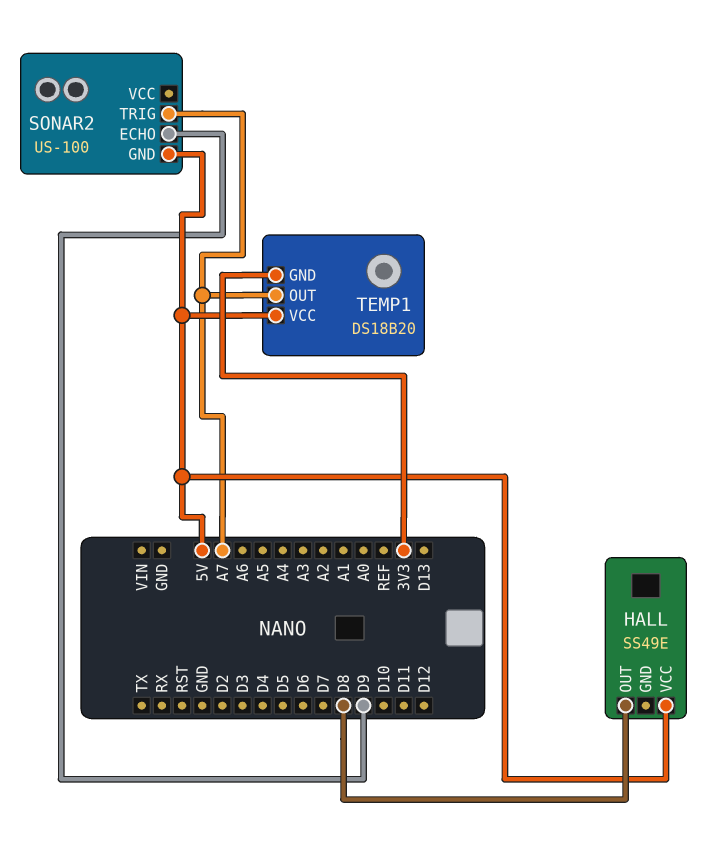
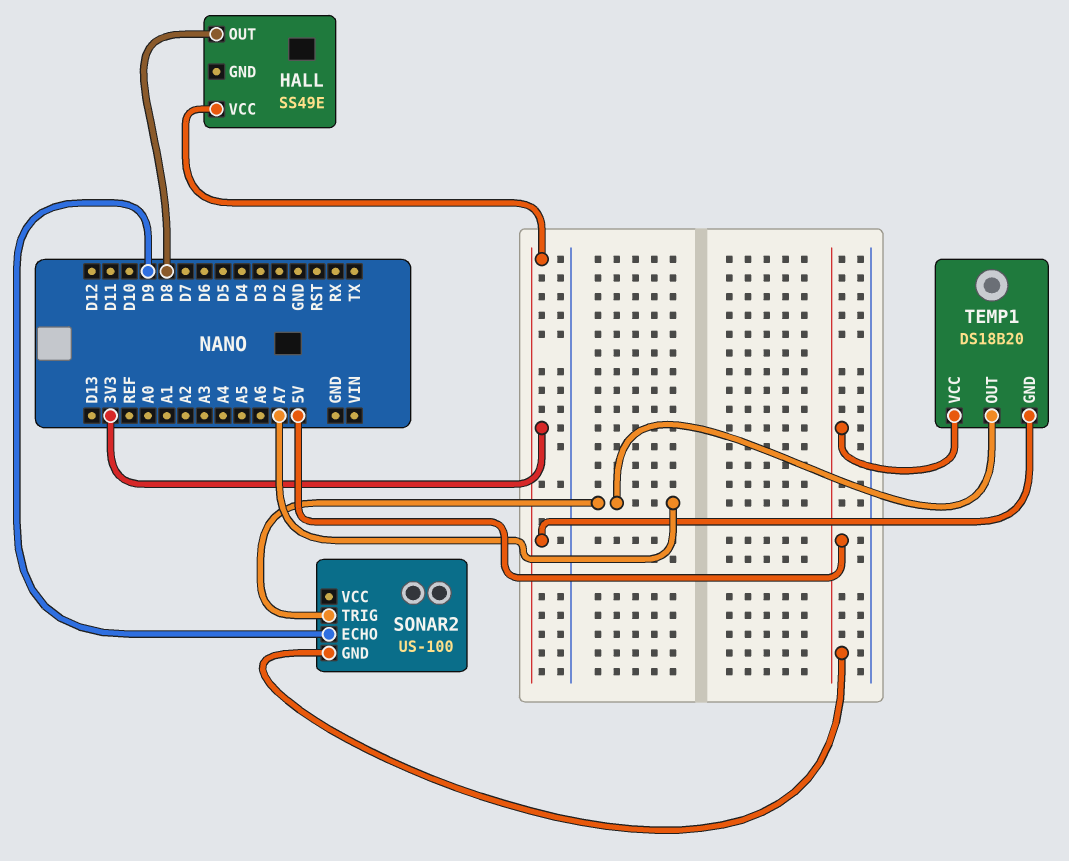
HALL pin VCC: 5V -> 3V3

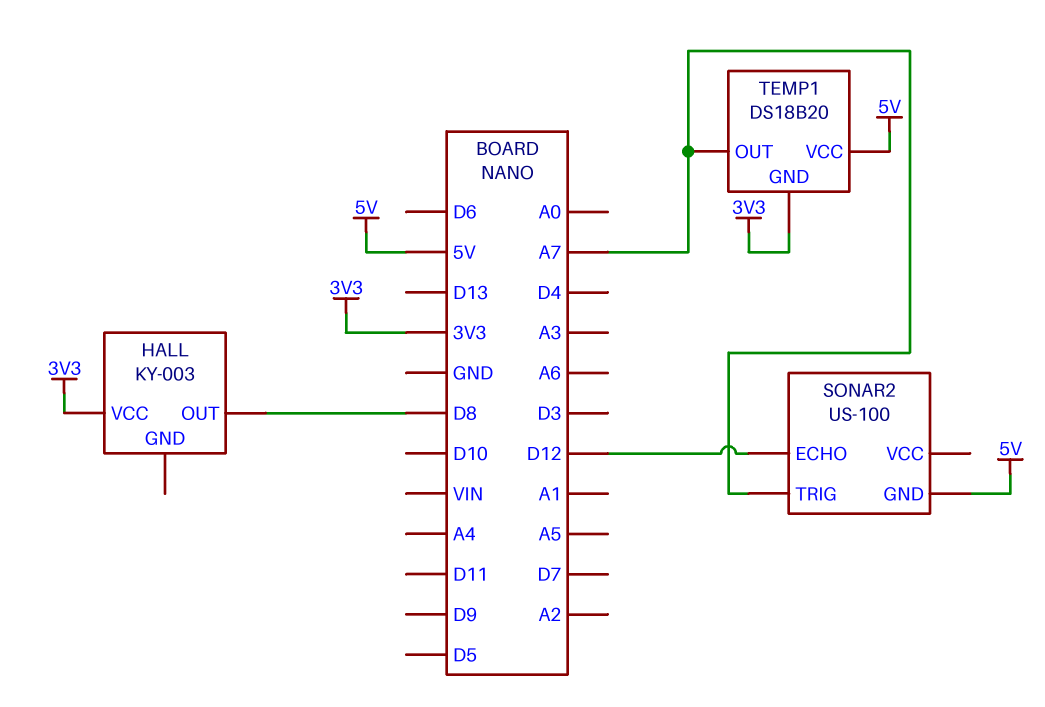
HALL: SS49E -> KY-003
SONAR2 pin ECHO: D9 -> D12

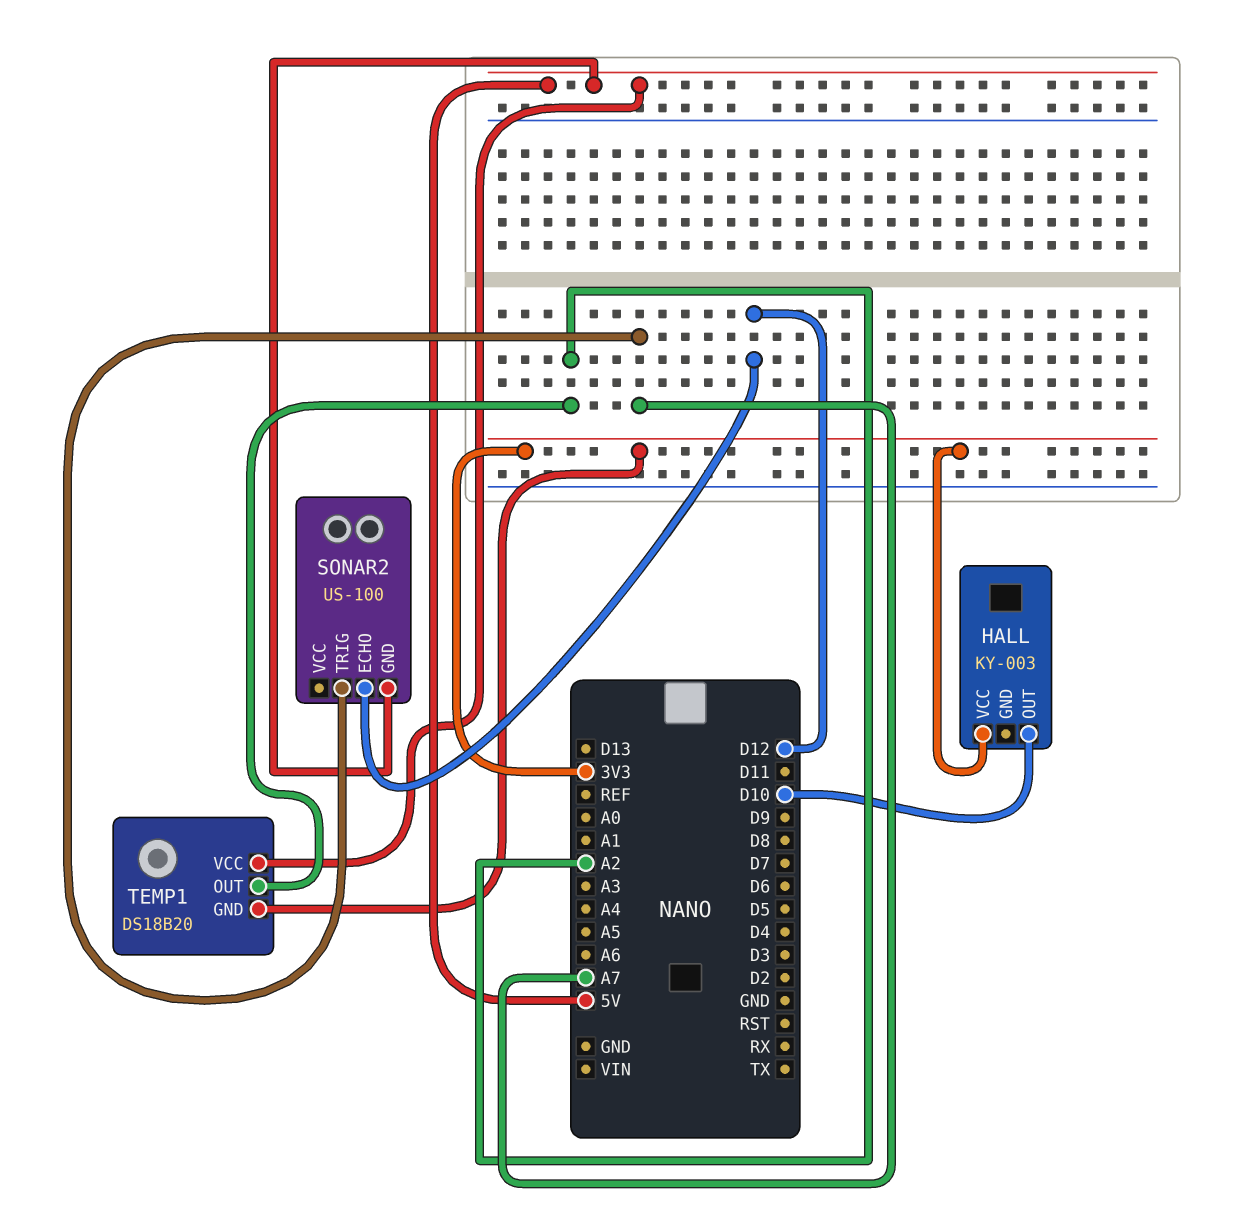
HALL pin OUT: D8 -> D10
TEMP1 pin OUT: A7 -> A2

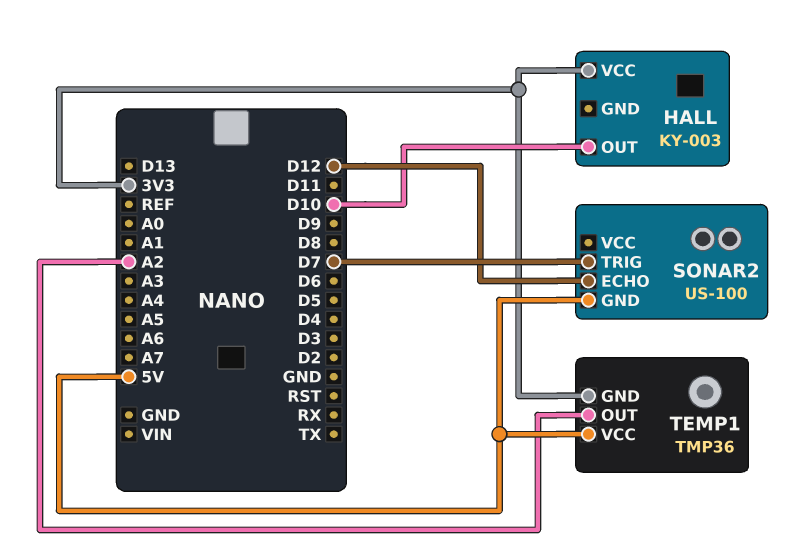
SONAR2 pin TRIG: A7 -> D7
TEMP1: DS18B20 -> TMP36

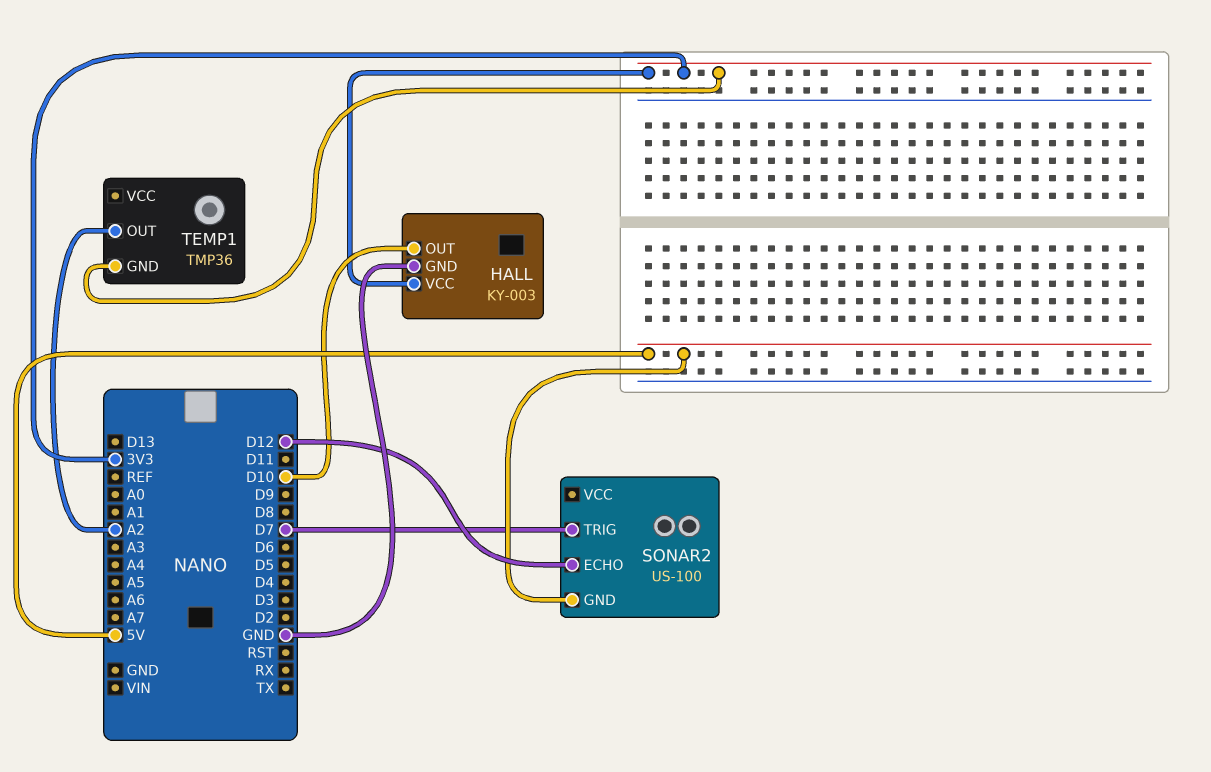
HALL pin GND: none -> GND
TEMP1 pin VCC: 5V -> none

